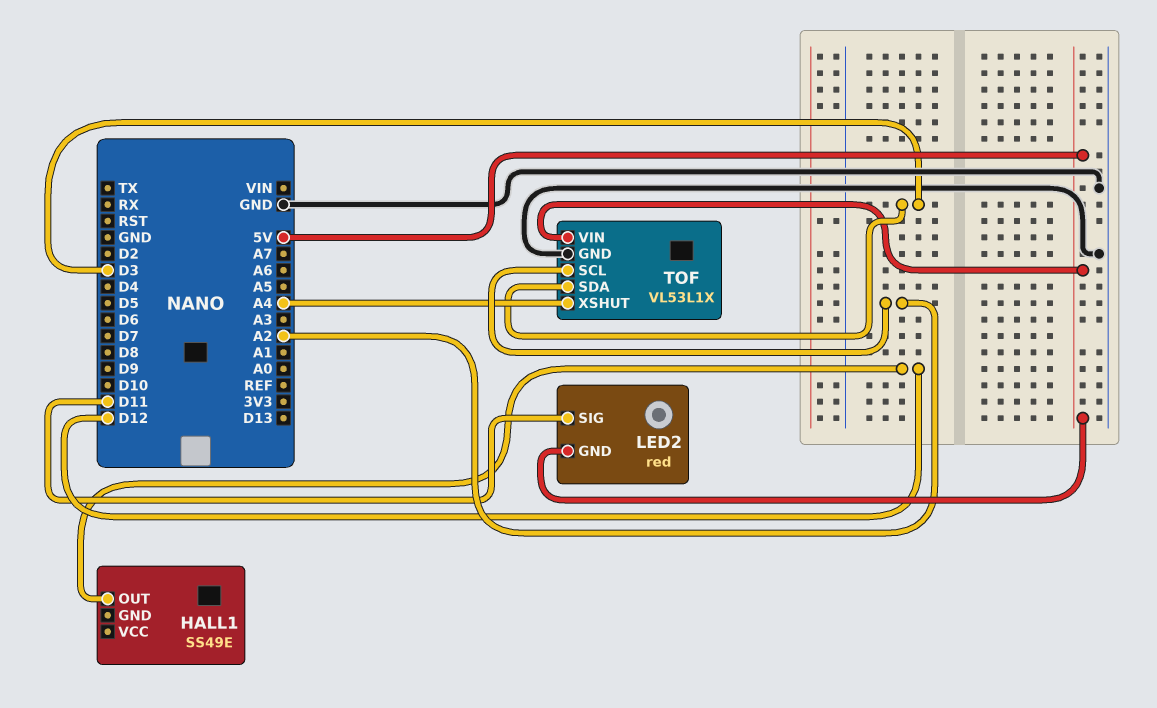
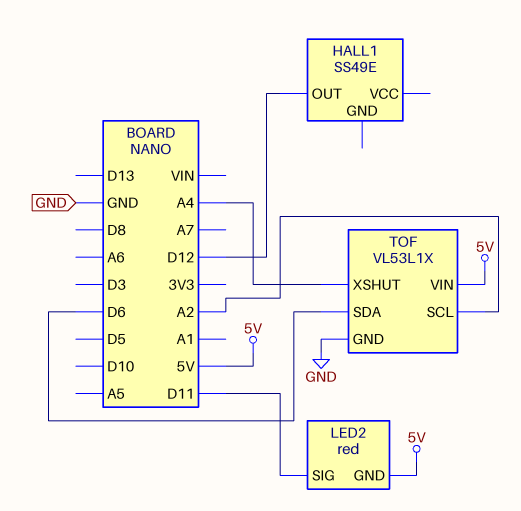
TOF pin SDA: D3 -> D6

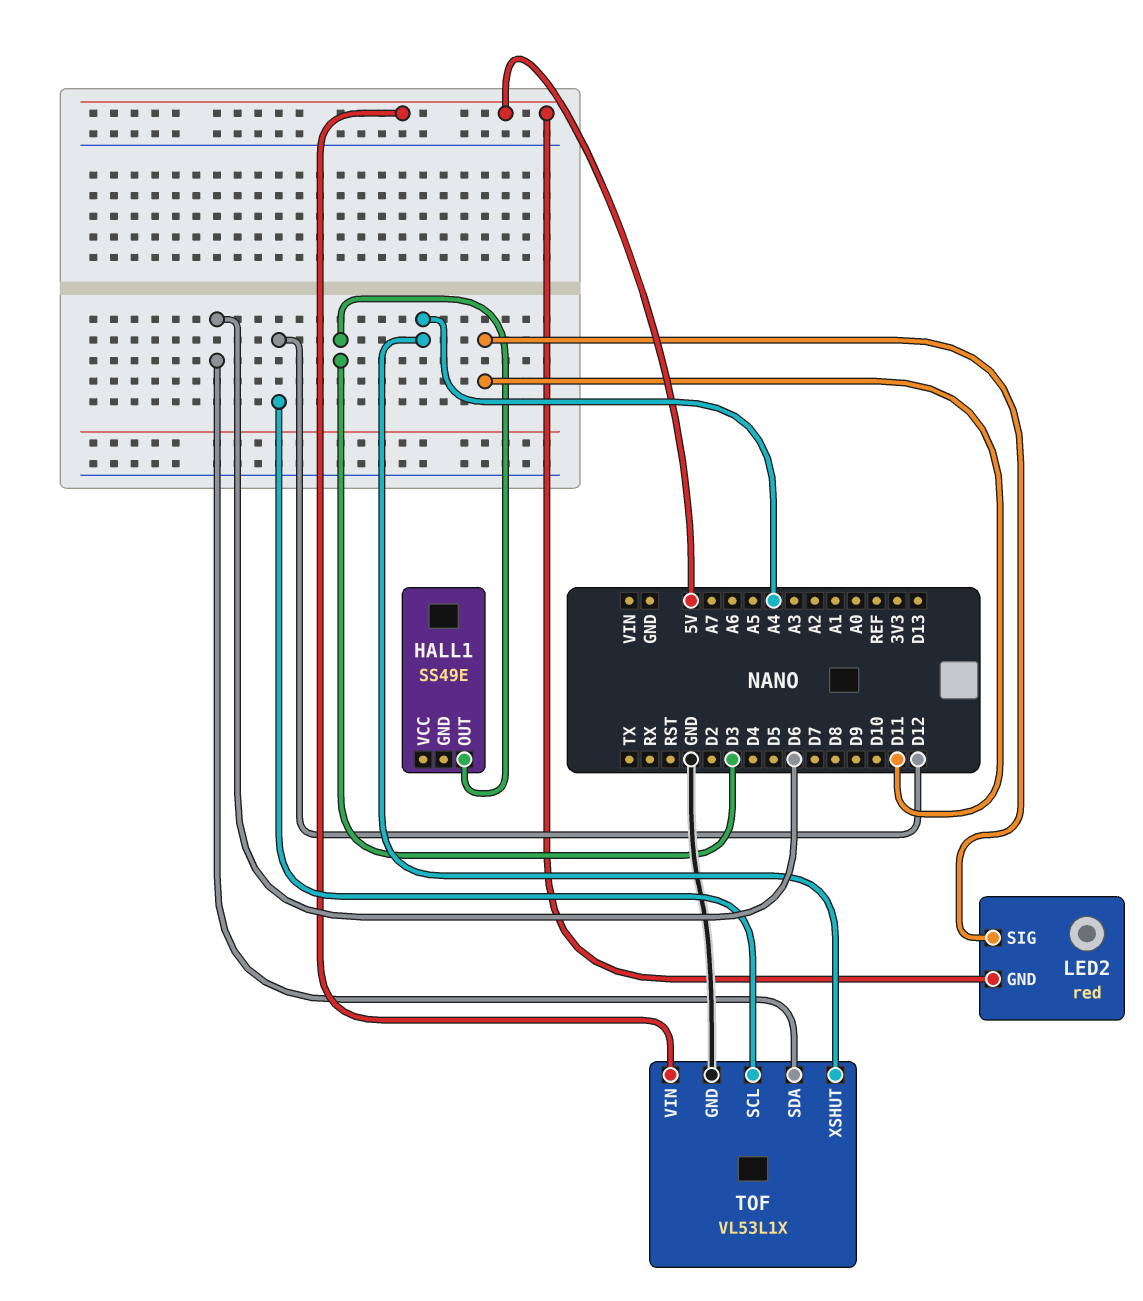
HALL1 pin OUT: D12 -> D3
TOF pin SCL: A2 -> D12

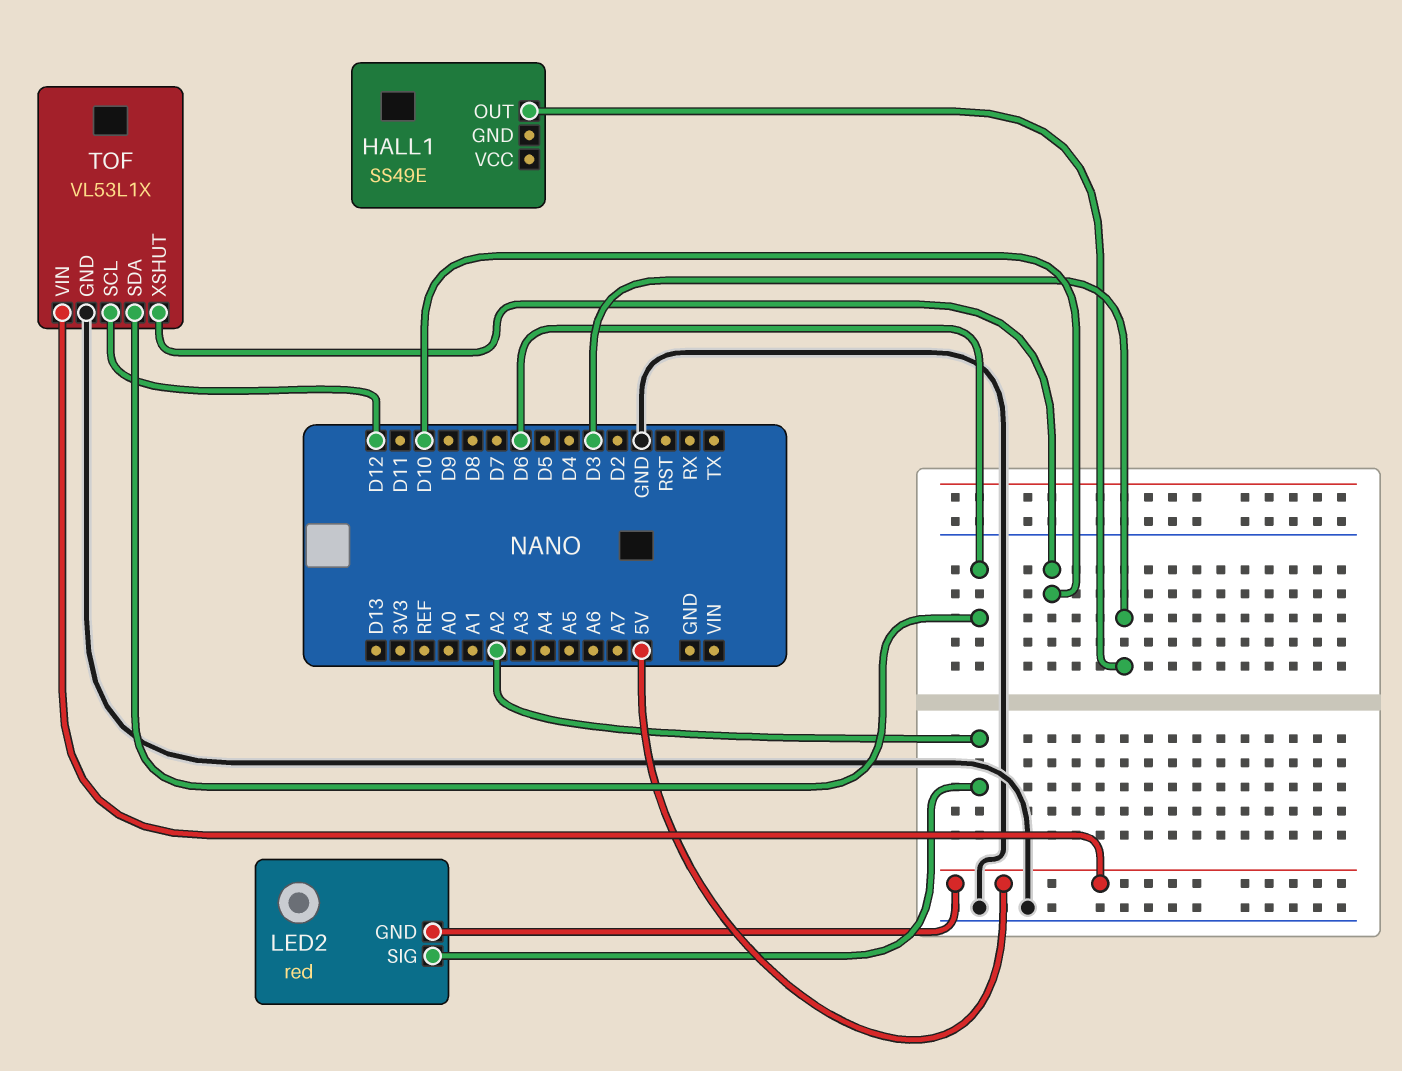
LED2 pin SIG: D11 -> A2
TOF pin XSHUT: A4 -> D10

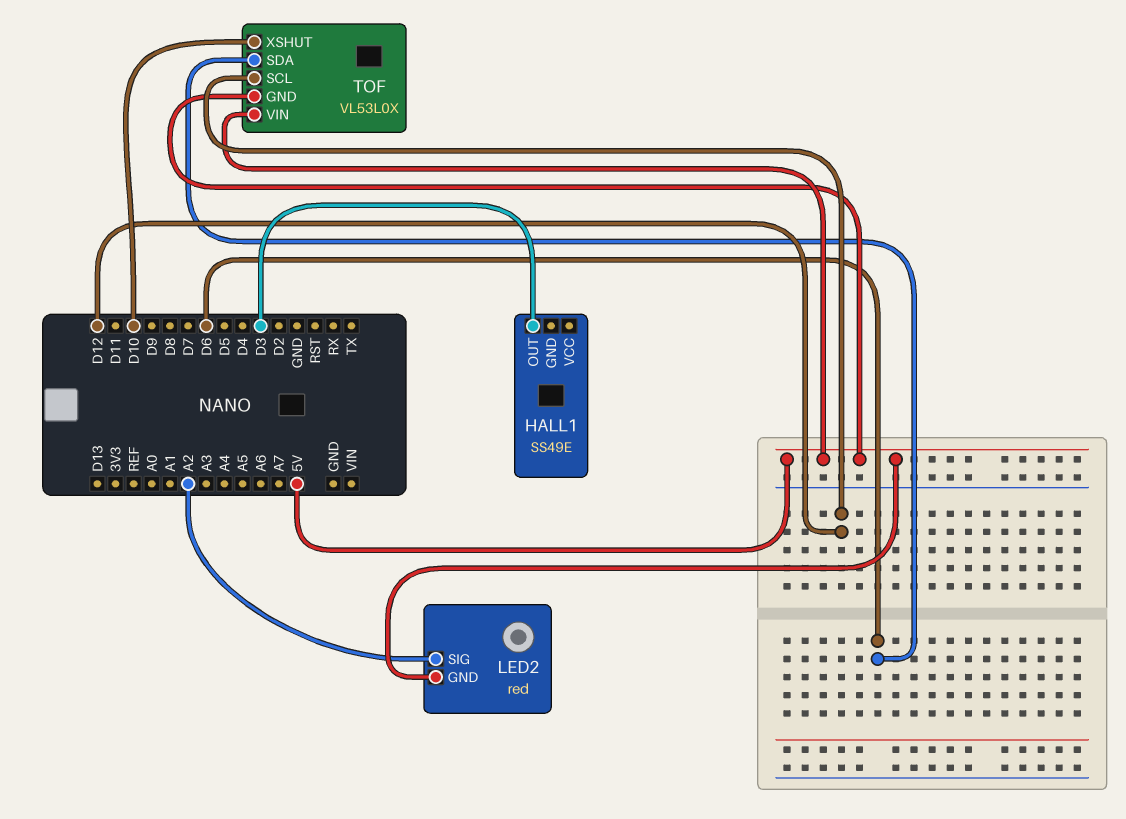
TOF: VL53L1X -> VL53L0X
TOF pin GND: GND -> 5V

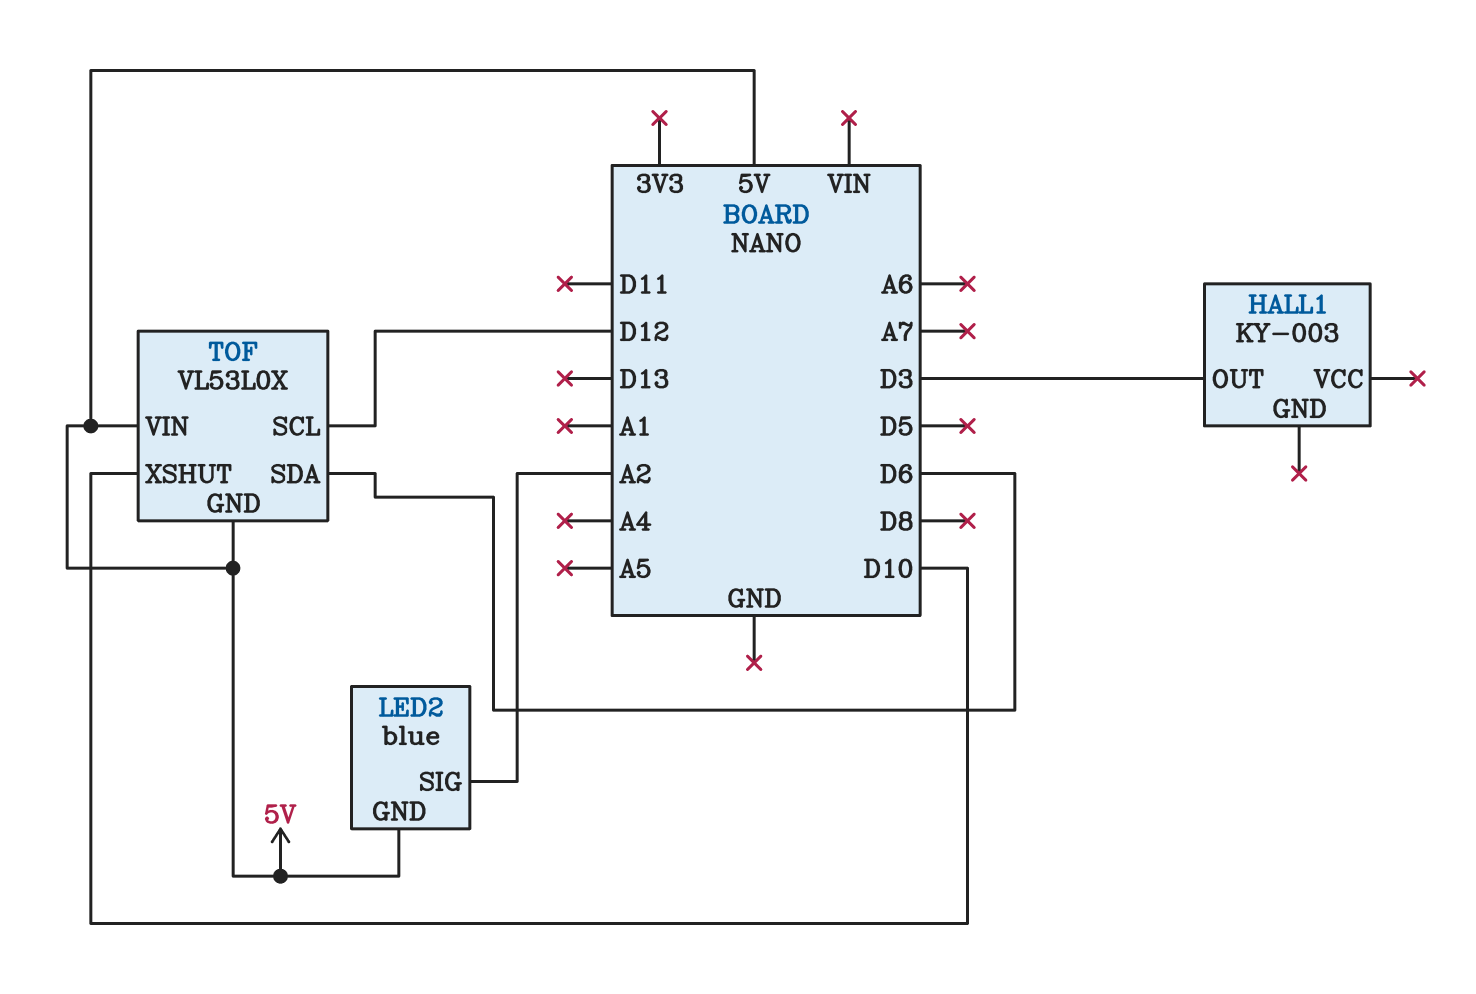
HALL1: SS49E -> KY-003
LED2: red -> blue

